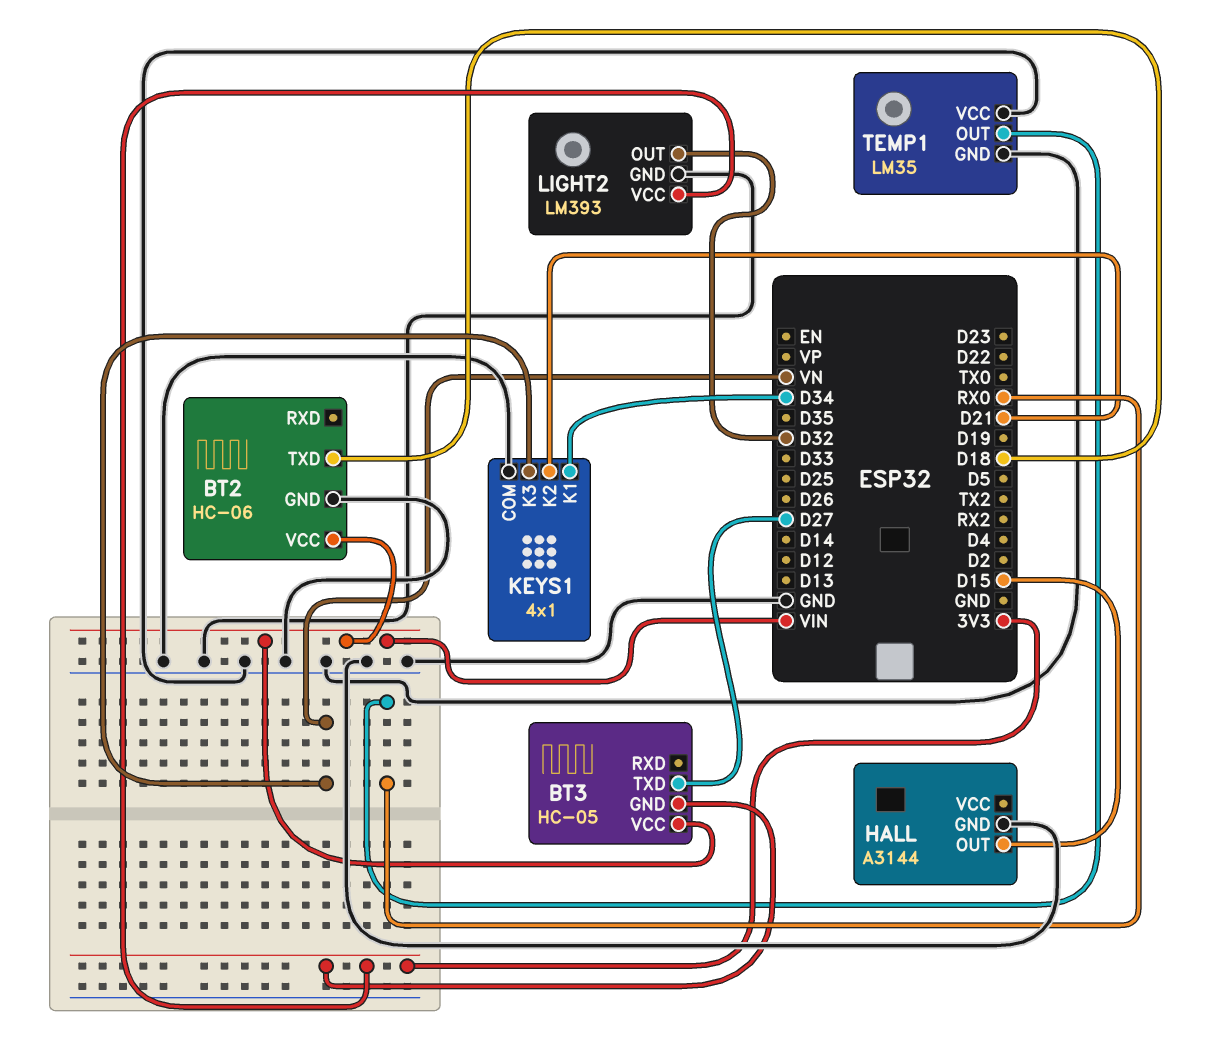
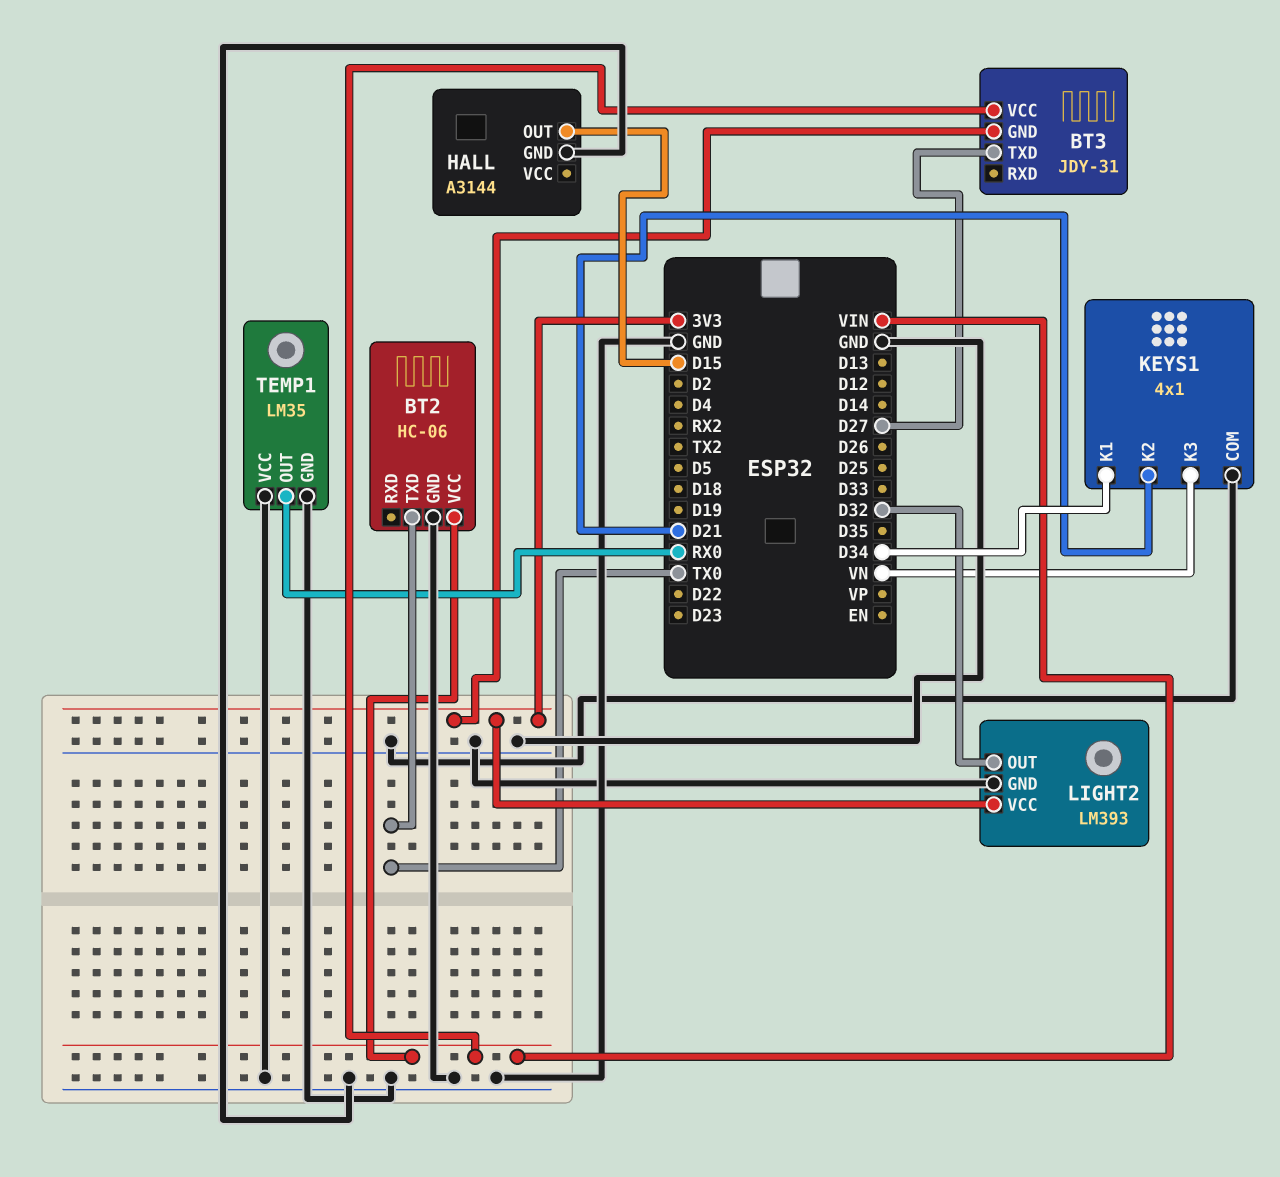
BT2 pin TXD: D18 -> TX0
BT3: HC-05 -> JDY-31

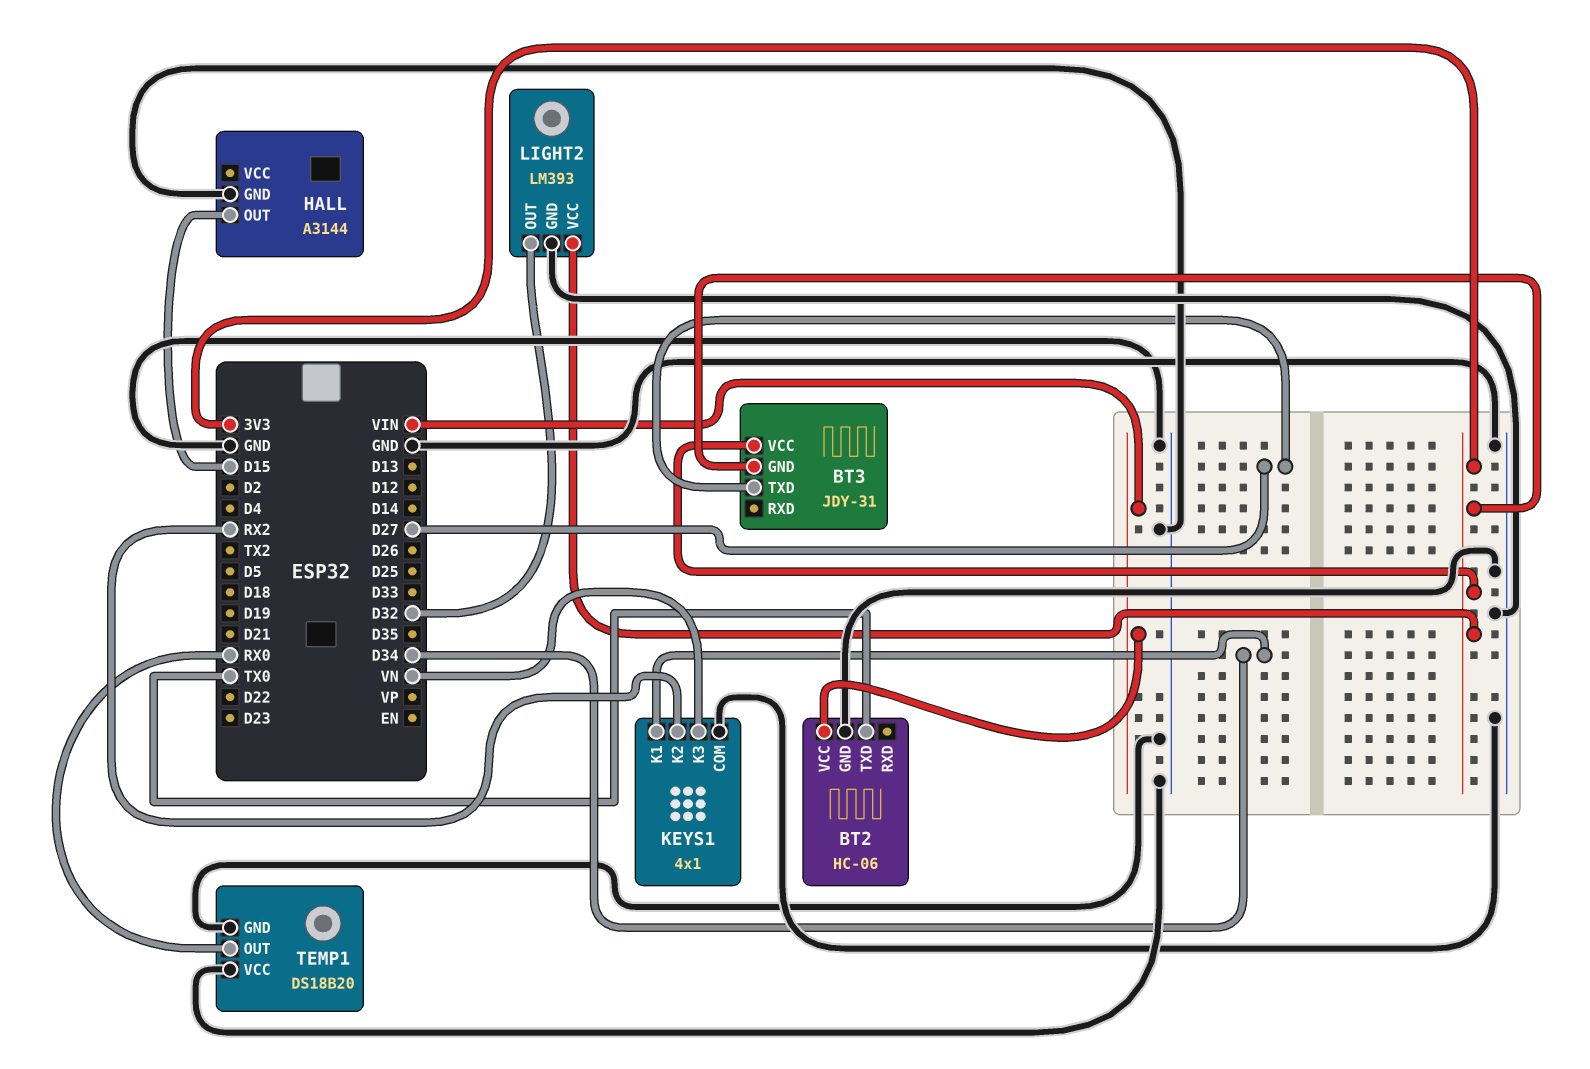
BT3 pin VCC: VIN -> 3V3
KEYS1 pin K2: D21 -> RX2
TEMP1: LM35 -> DS18B20

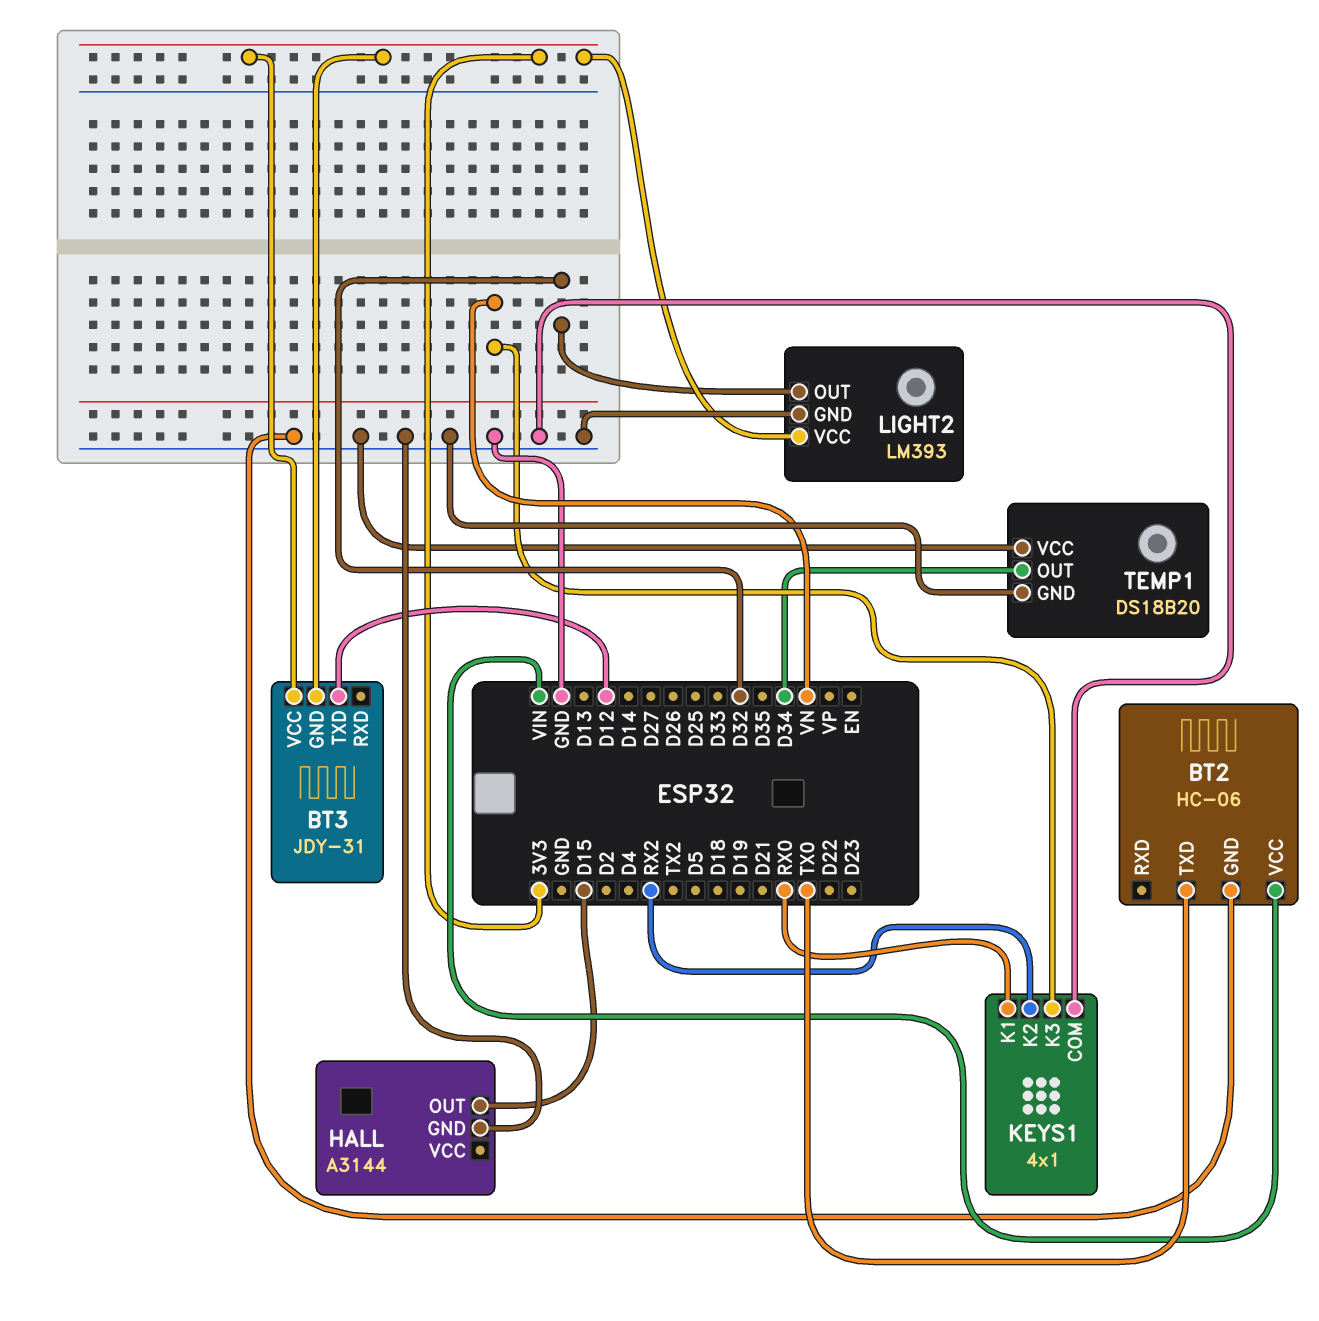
BT3 pin TXD: D27 -> D12
KEYS1 pin K1: D34 -> RX0
TEMP1 pin OUT: RX0 -> D34

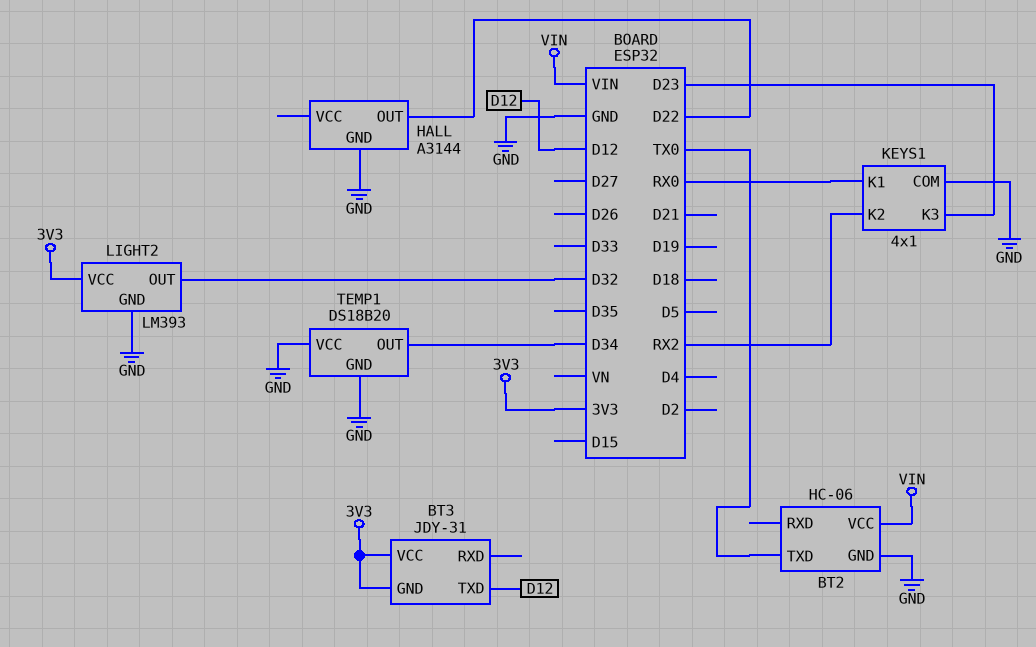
HALL pin OUT: D15 -> D22
KEYS1 pin K3: VN -> D23

